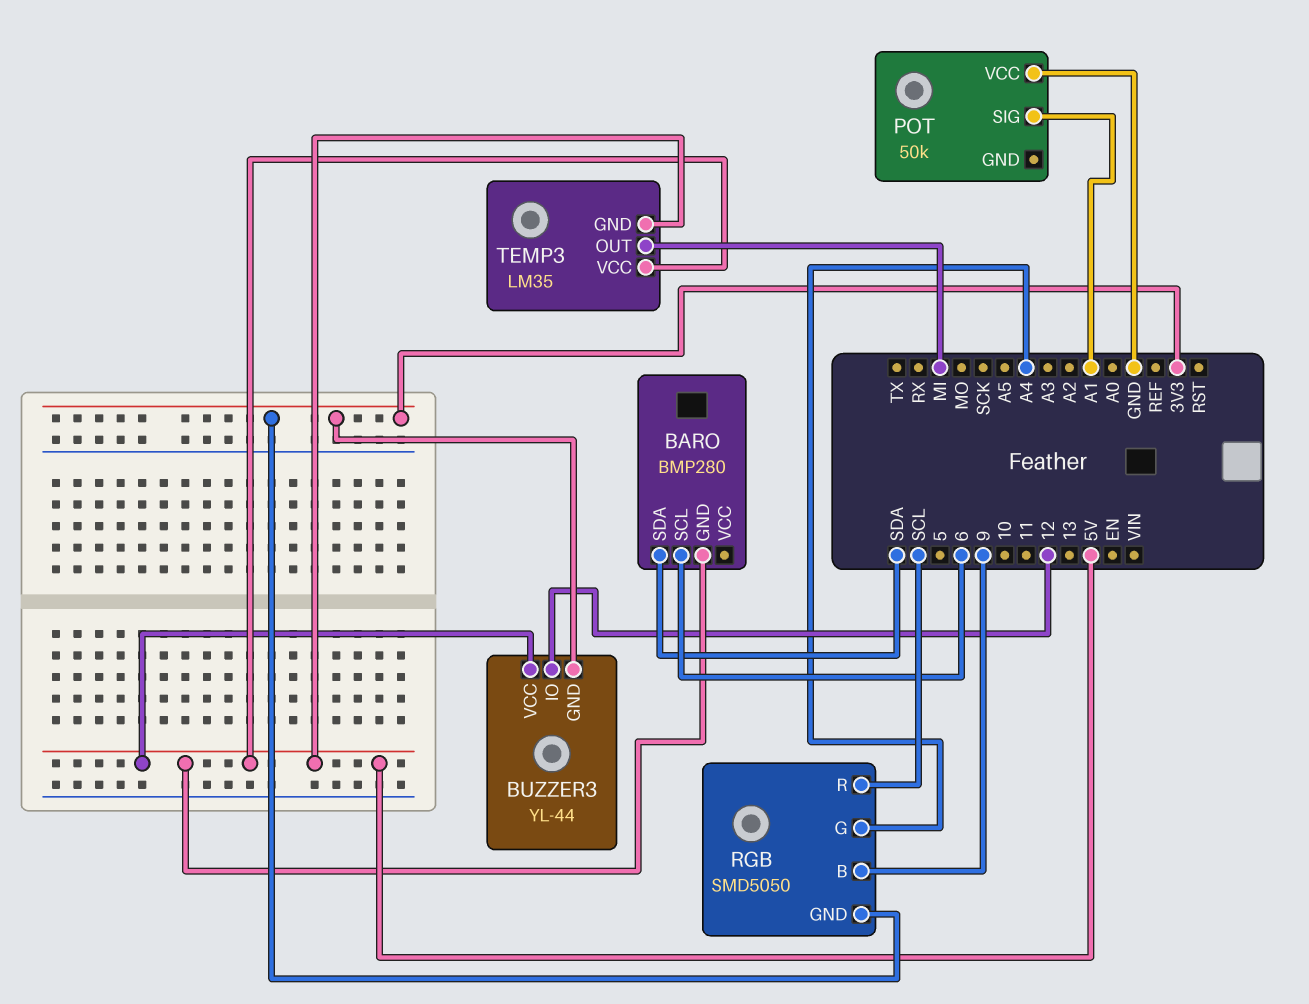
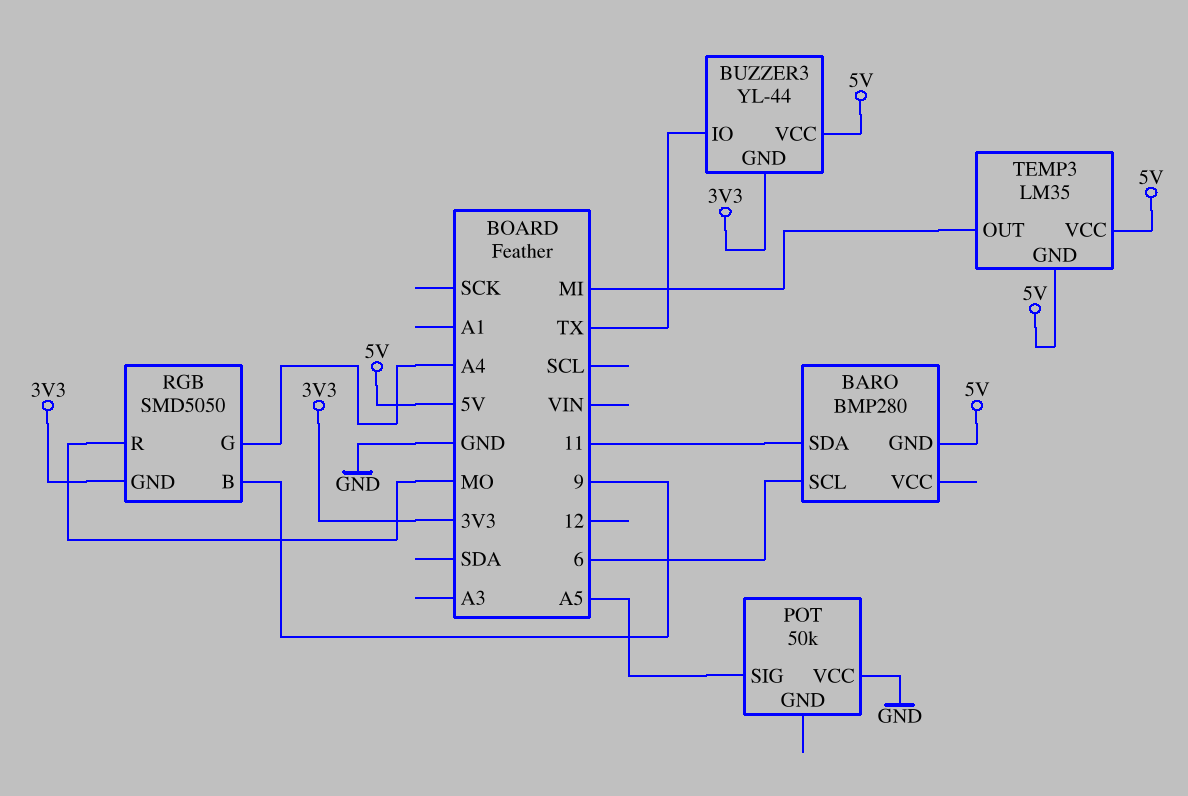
BARO pin SDA: SDA -> 11
BUZZER3 pin IO: 12 -> TX
POT pin SIG: A1 -> A5
RGB pin R: SCL -> MO

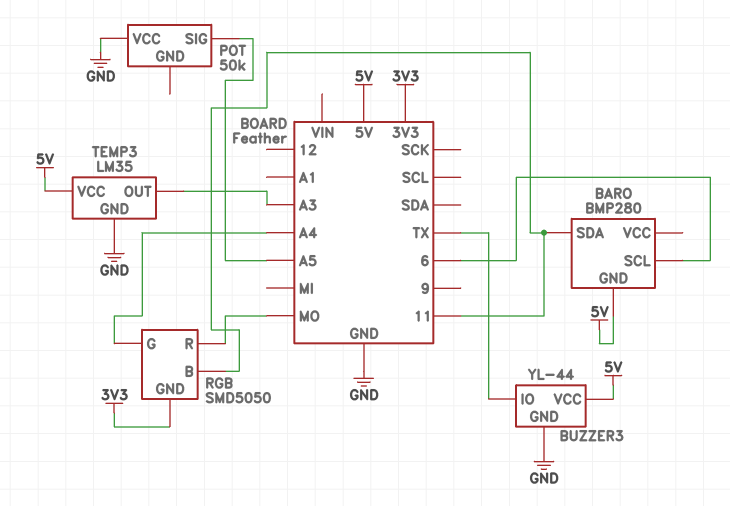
BUZZER3 pin GND: 3V3 -> GND
RGB pin B: 9 -> 11
TEMP3 pin GND: 5V -> GND
TEMP3 pin OUT: MI -> A3

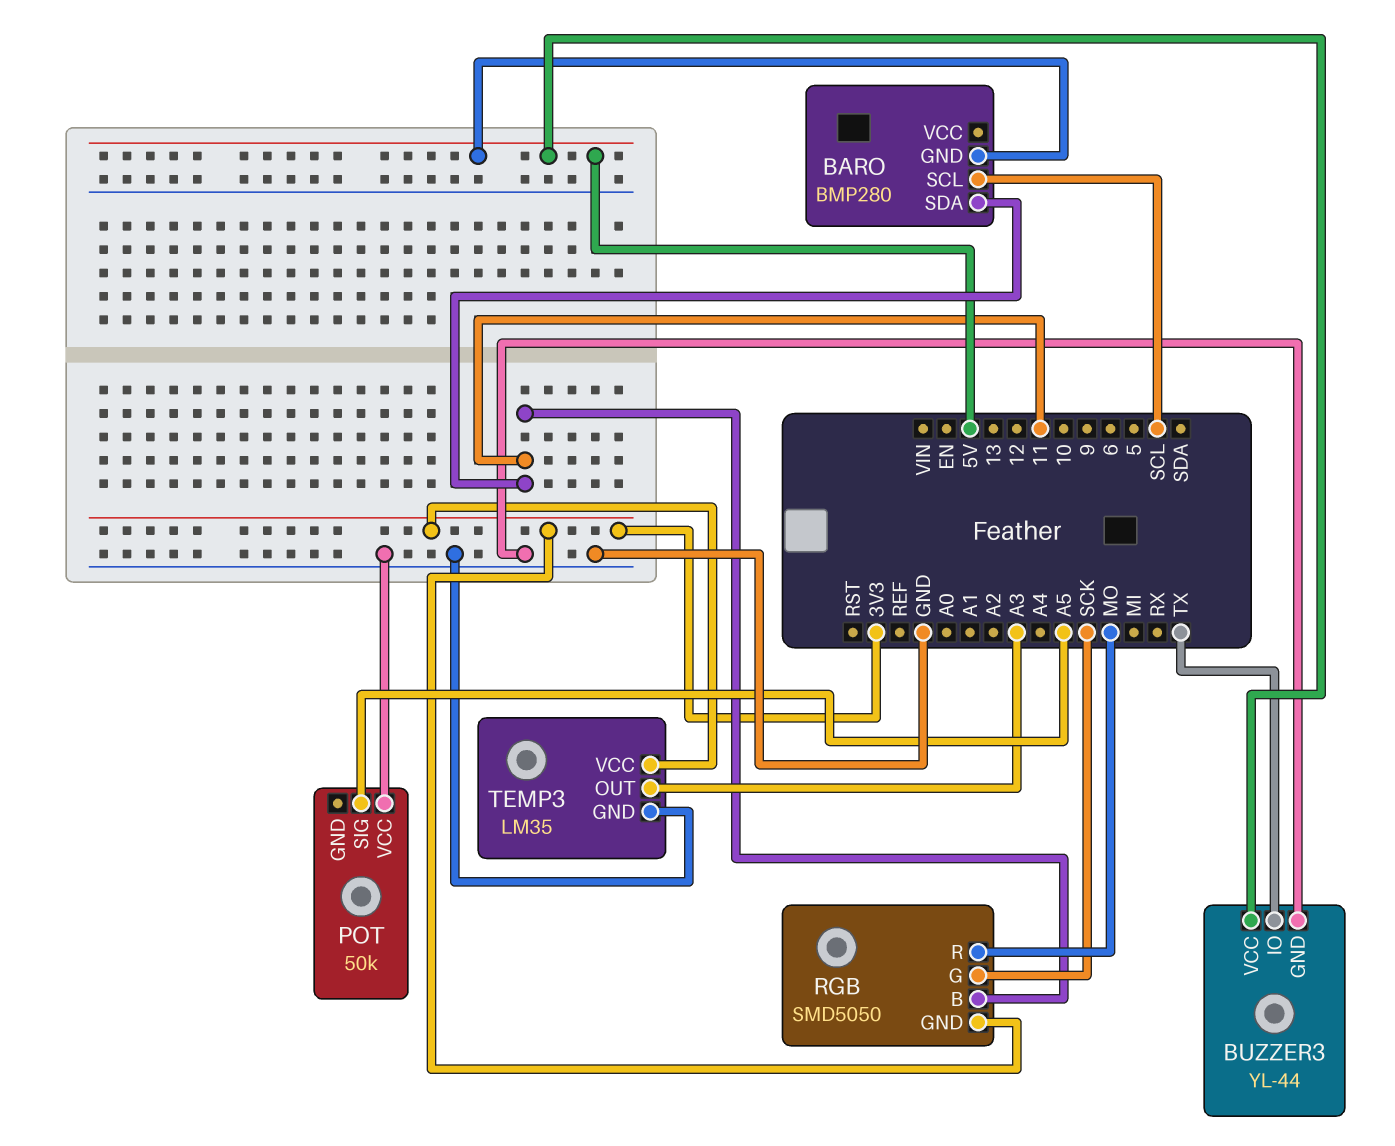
BARO pin SCL: 6 -> SCL
RGB pin G: A4 -> SCK
TEMP3 pin VCC: 5V -> 3V3

